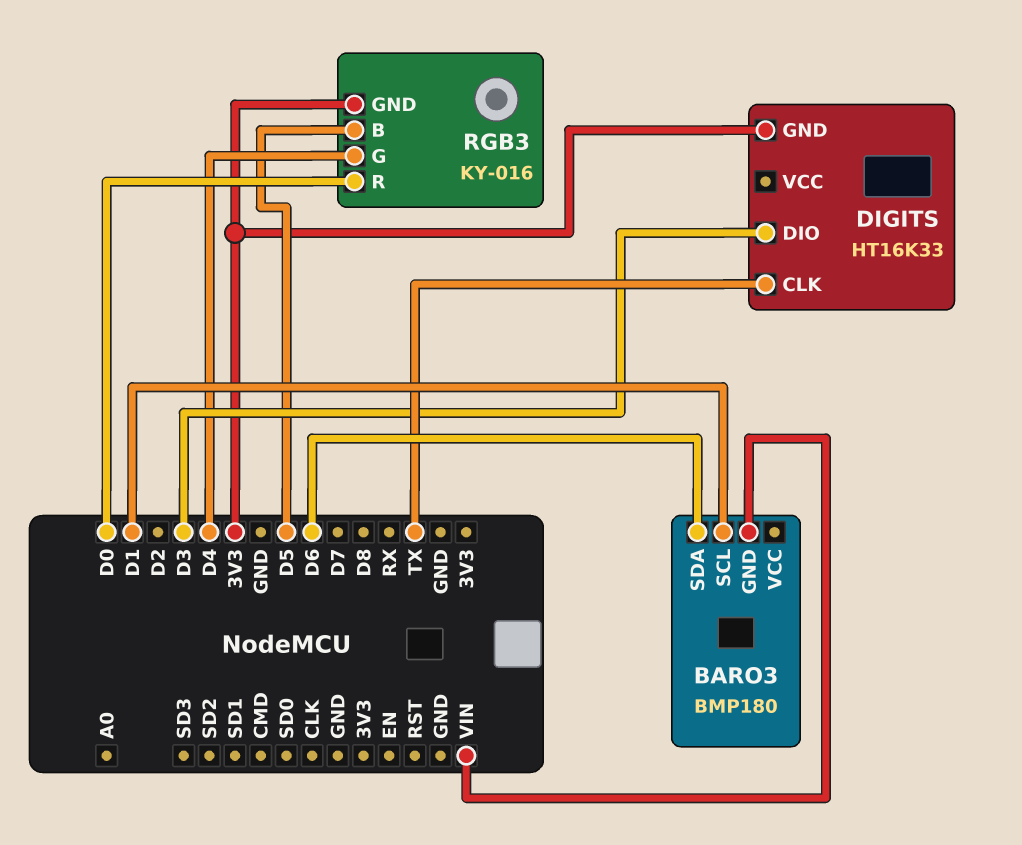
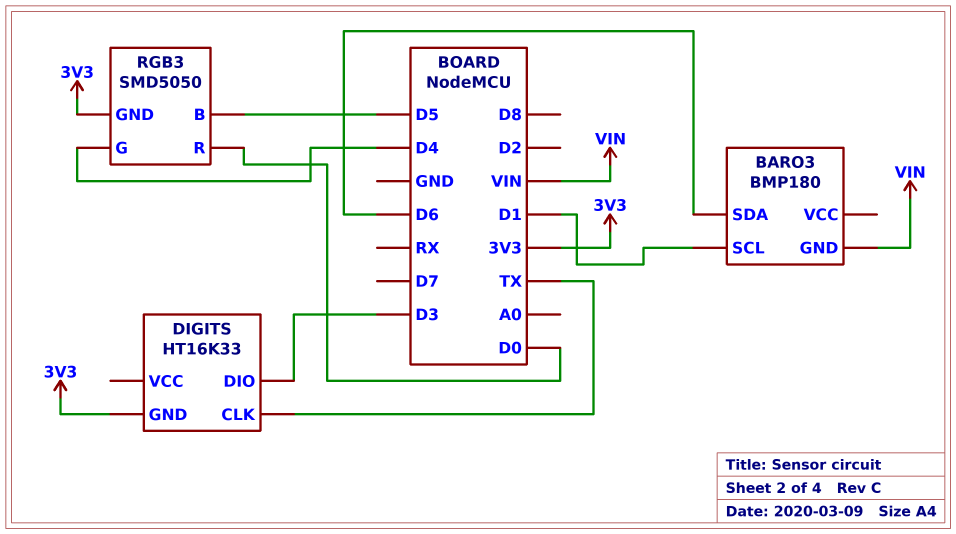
RGB3: KY-016 -> SMD5050

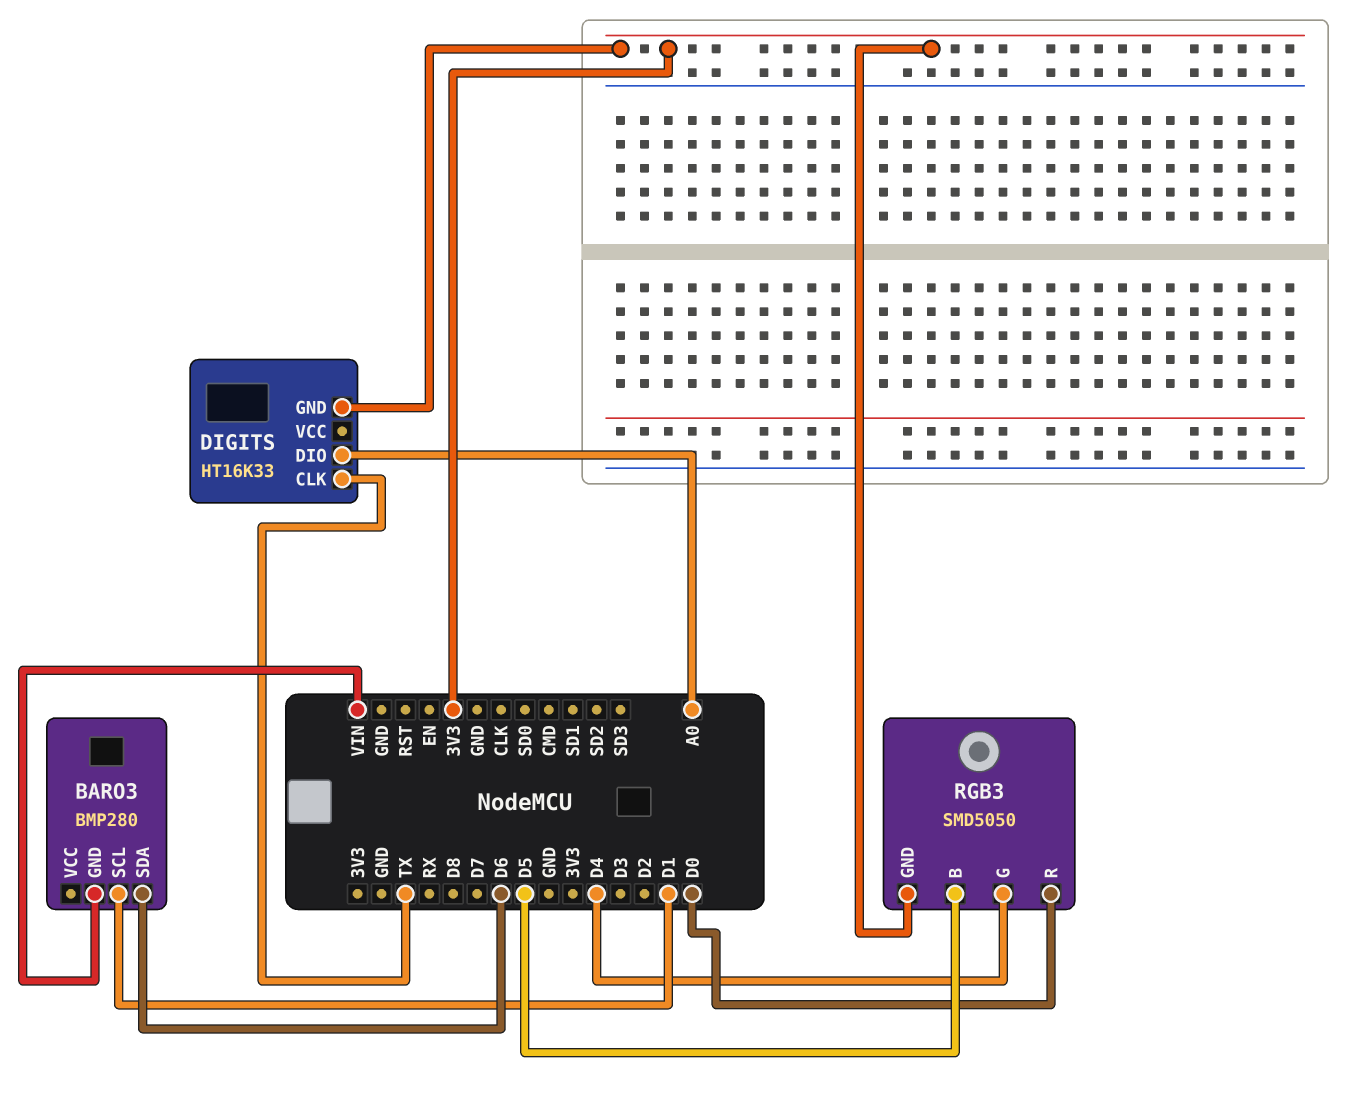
BARO3: BMP180 -> BMP280
DIGITS pin DIO: D3 -> A0

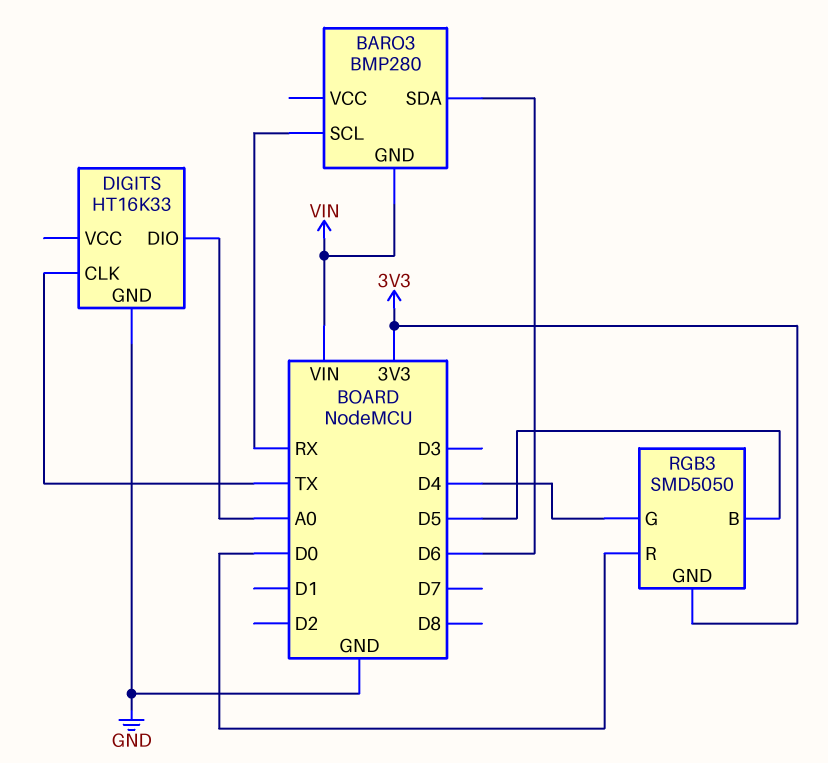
BARO3 pin SCL: D1 -> RX
DIGITS pin GND: 3V3 -> GND

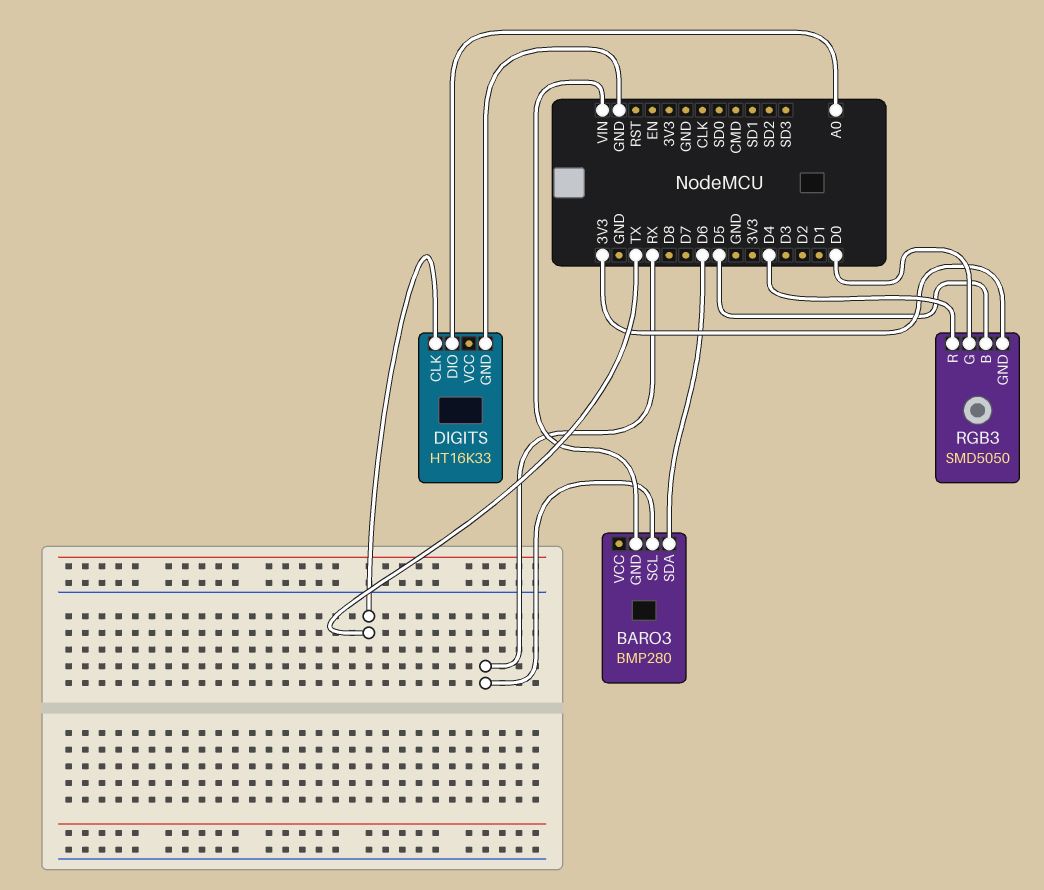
RGB3 pin G: D4 -> D0
RGB3 pin R: D0 -> D4

